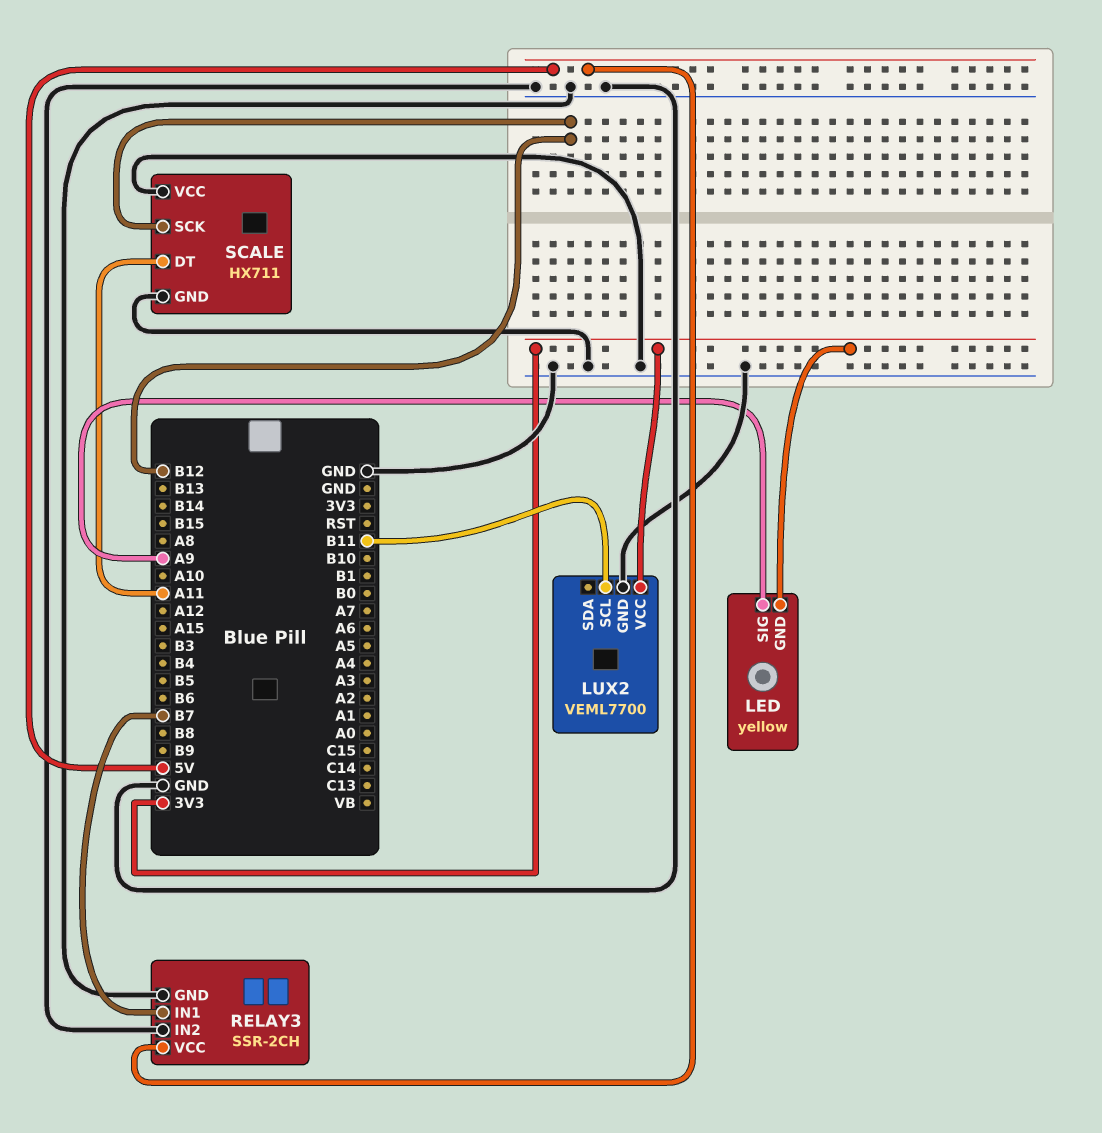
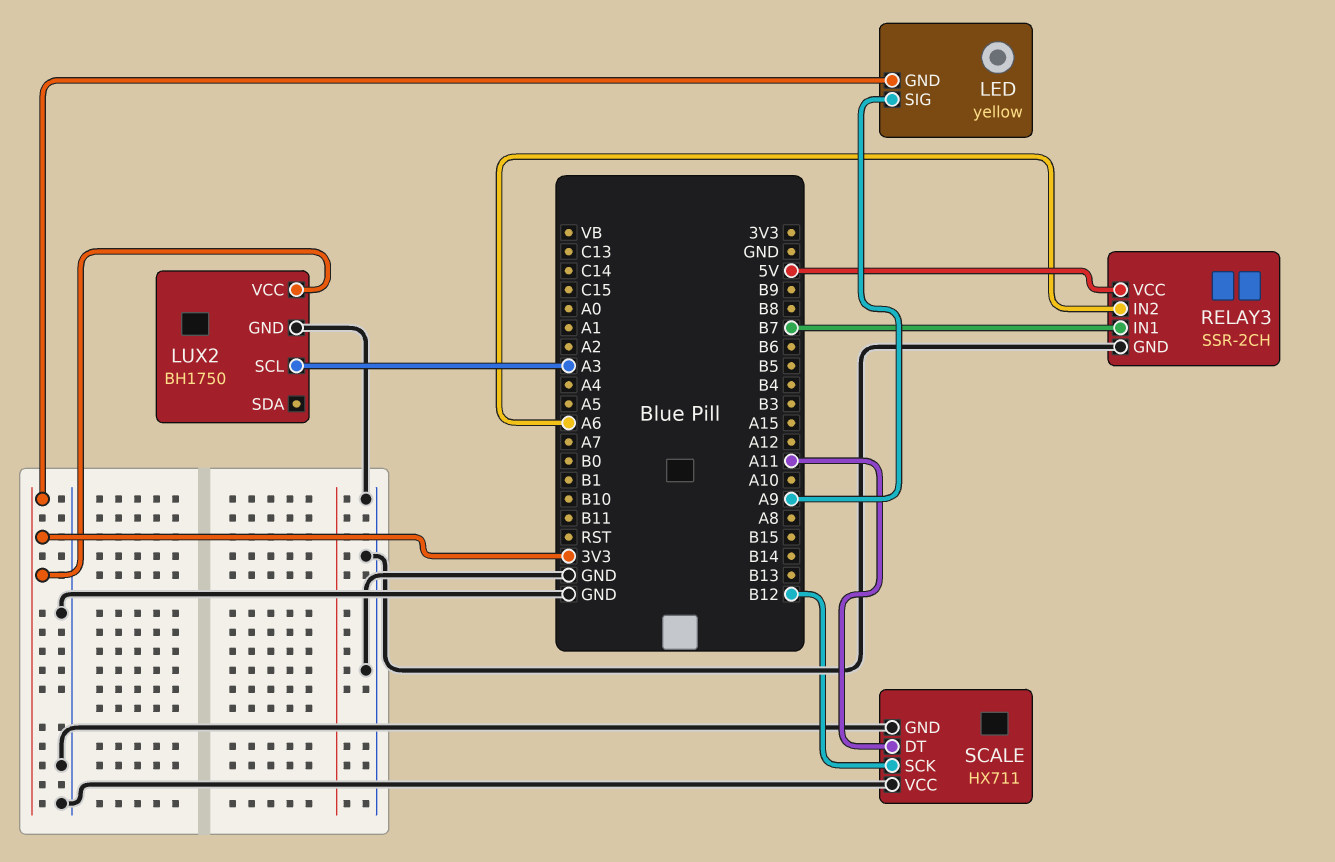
LUX2: VEML7700 -> BH1750
LUX2 pin SCL: B11 -> A3
RELAY3 pin IN2: GND -> A6

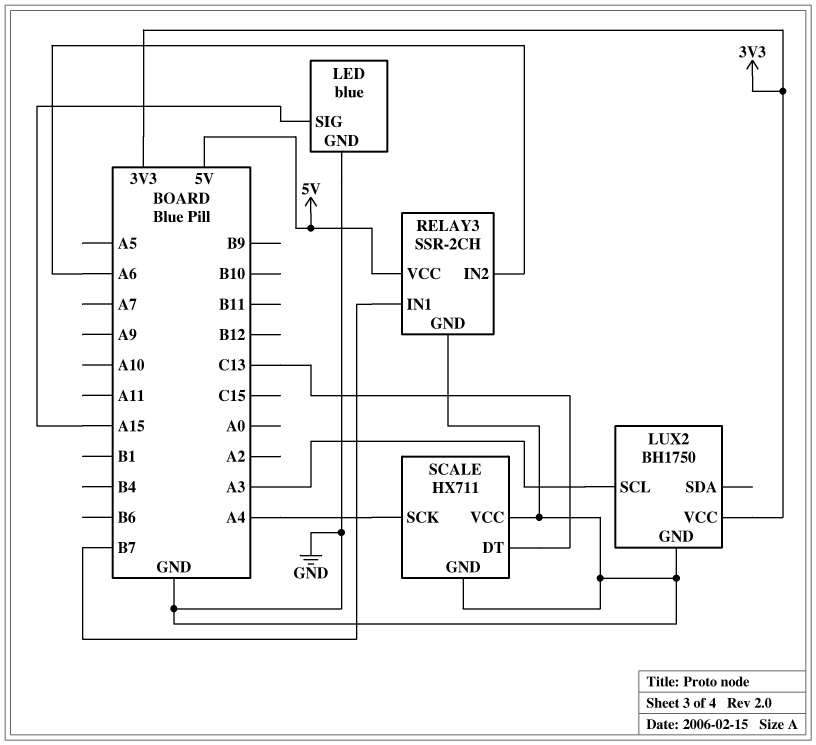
LED: yellow -> blue
LED pin GND: 3V3 -> GND
LED pin SIG: A9 -> A15
SCALE pin DT: A11 -> C13
SCALE pin SCK: B12 -> A4

